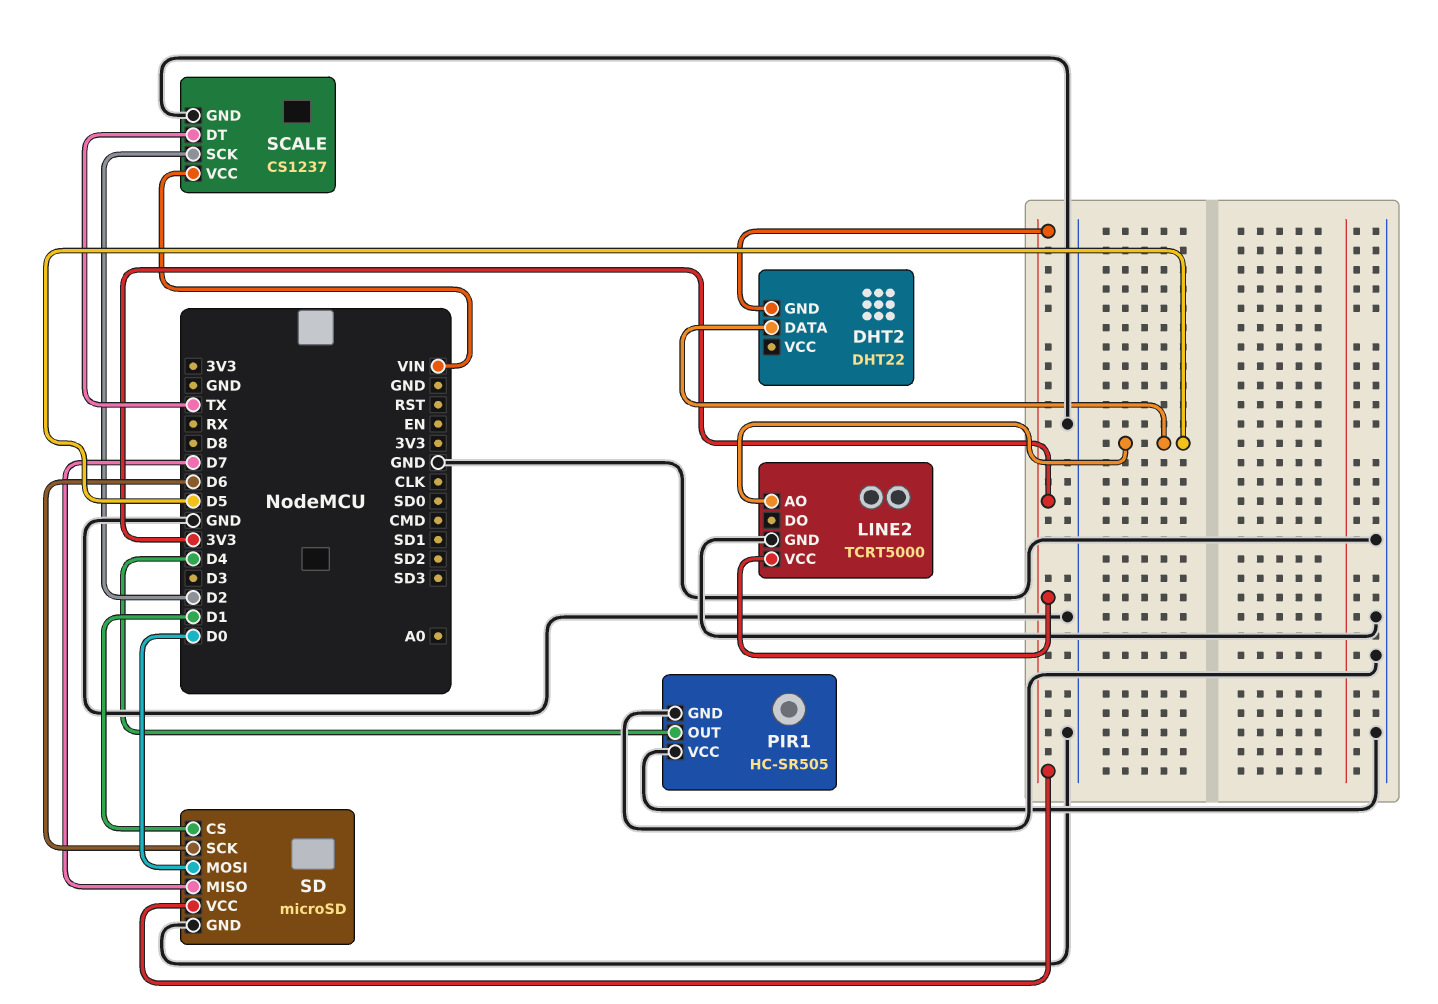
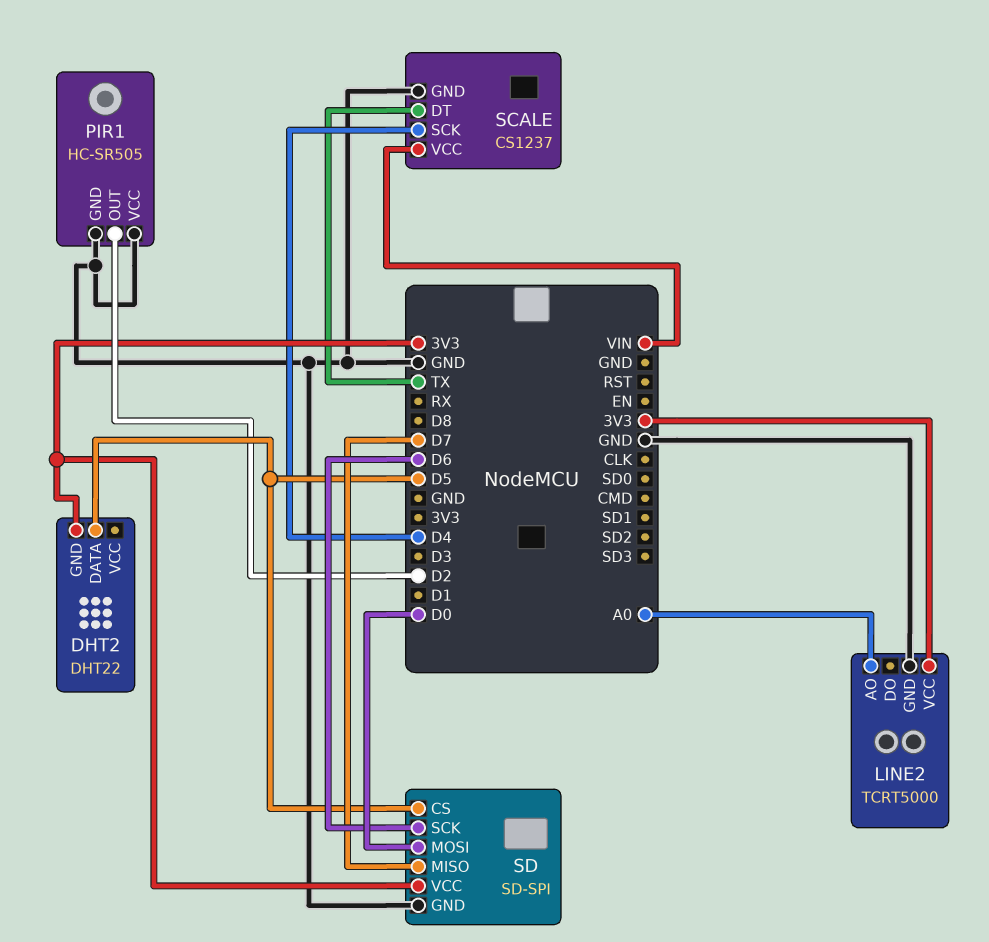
LINE2 pin AO: D5 -> A0
PIR1 pin OUT: D4 -> D2
SCALE pin SCK: D2 -> D4
SD: microSD -> SD-SPI
SD pin CS: D1 -> D5

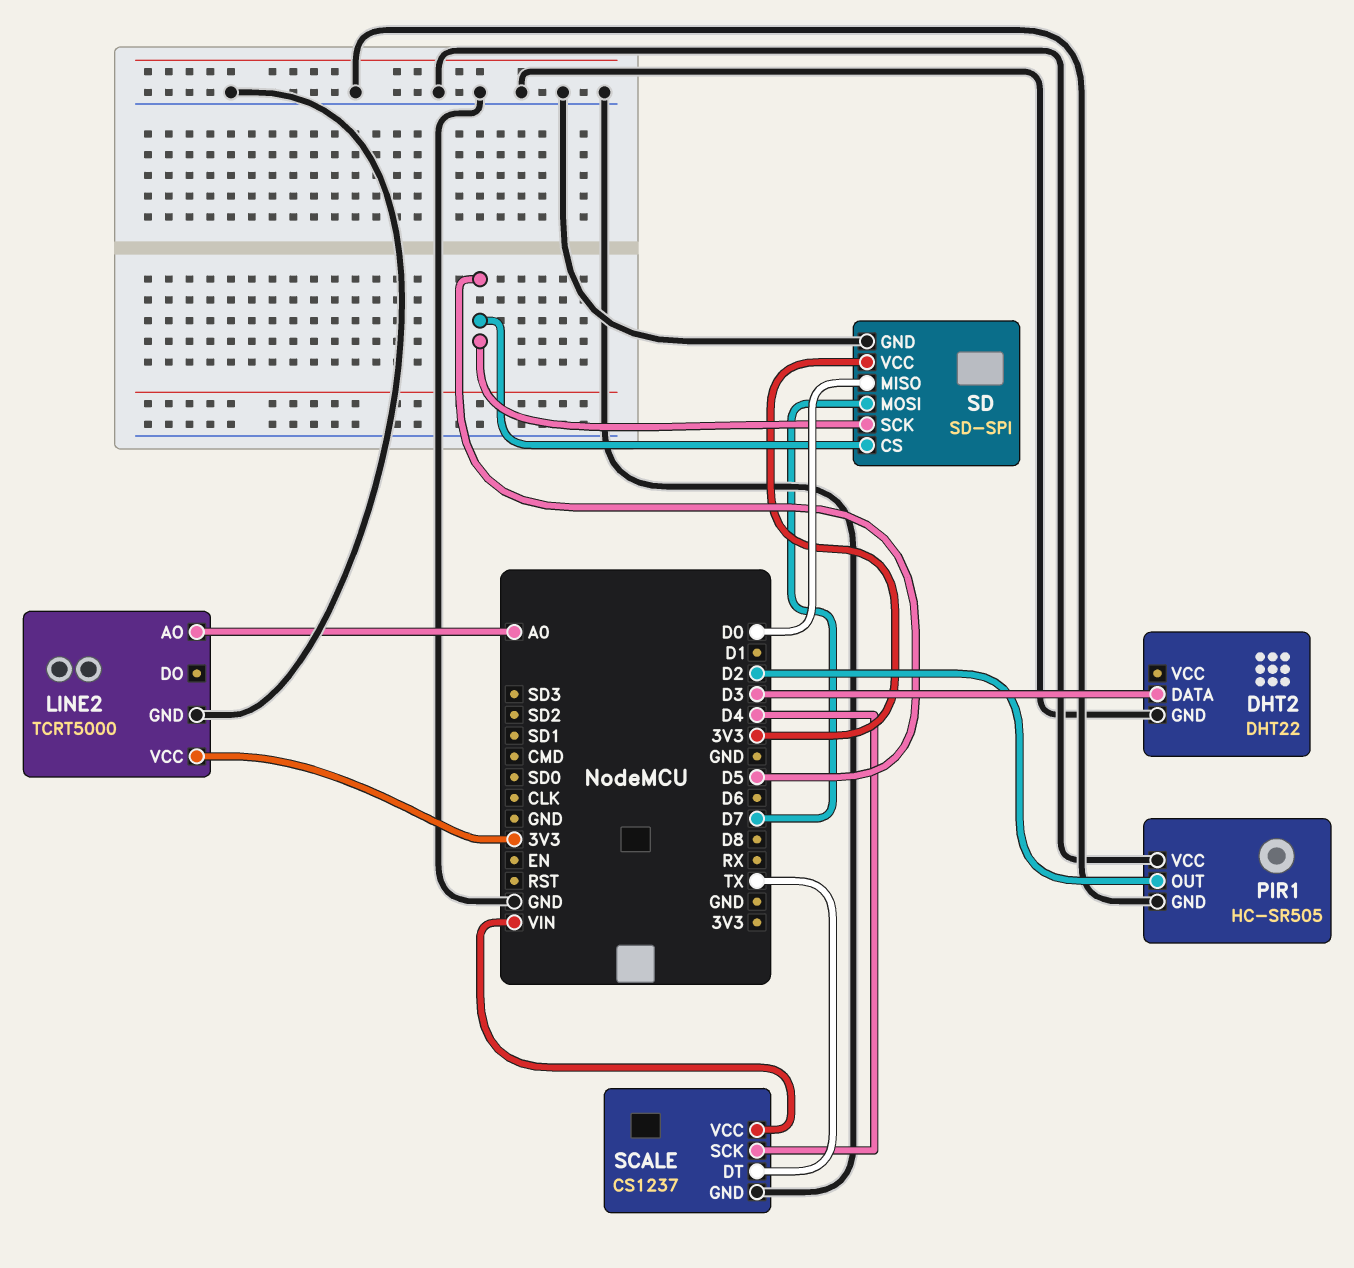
DHT2 pin DATA: D5 -> D3
DHT2 pin GND: 3V3 -> GND
SD pin MISO: D7 -> D0
SD pin MOSI: D0 -> D7
SD pin SCK: D6 -> D5

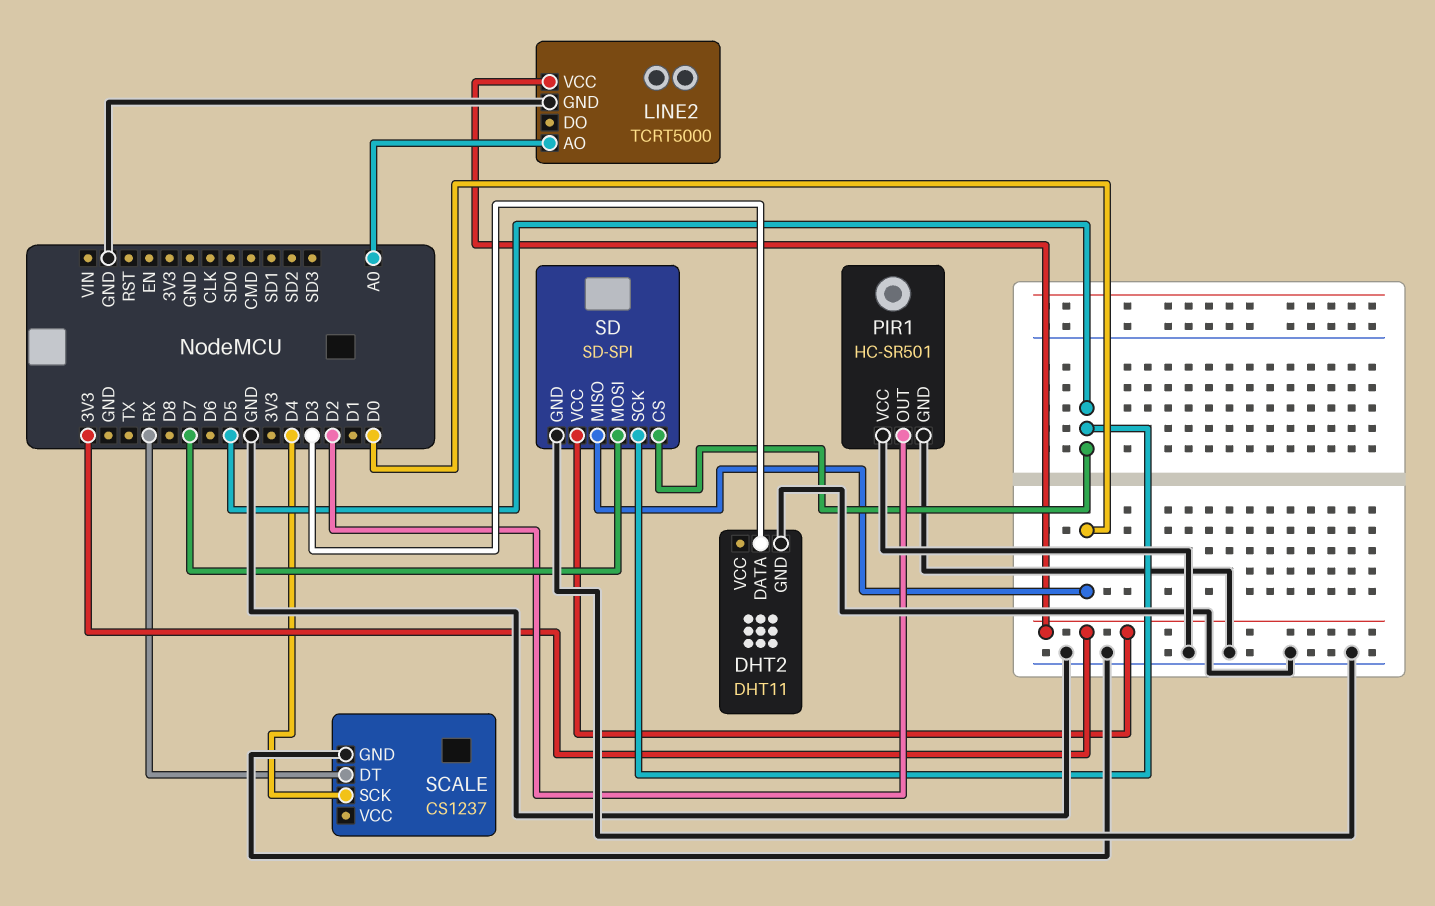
DHT2: DHT22 -> DHT11
PIR1: HC-SR505 -> HC-SR501
SCALE pin DT: TX -> RX
SCALE pin VCC: VIN -> none

